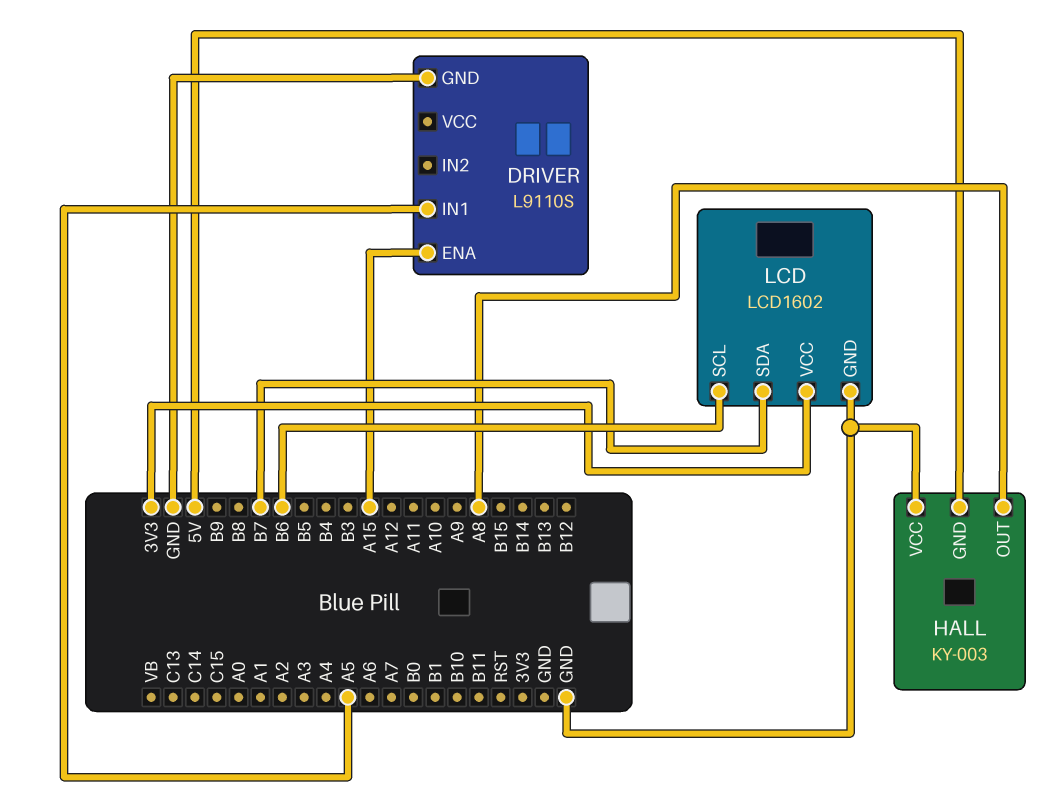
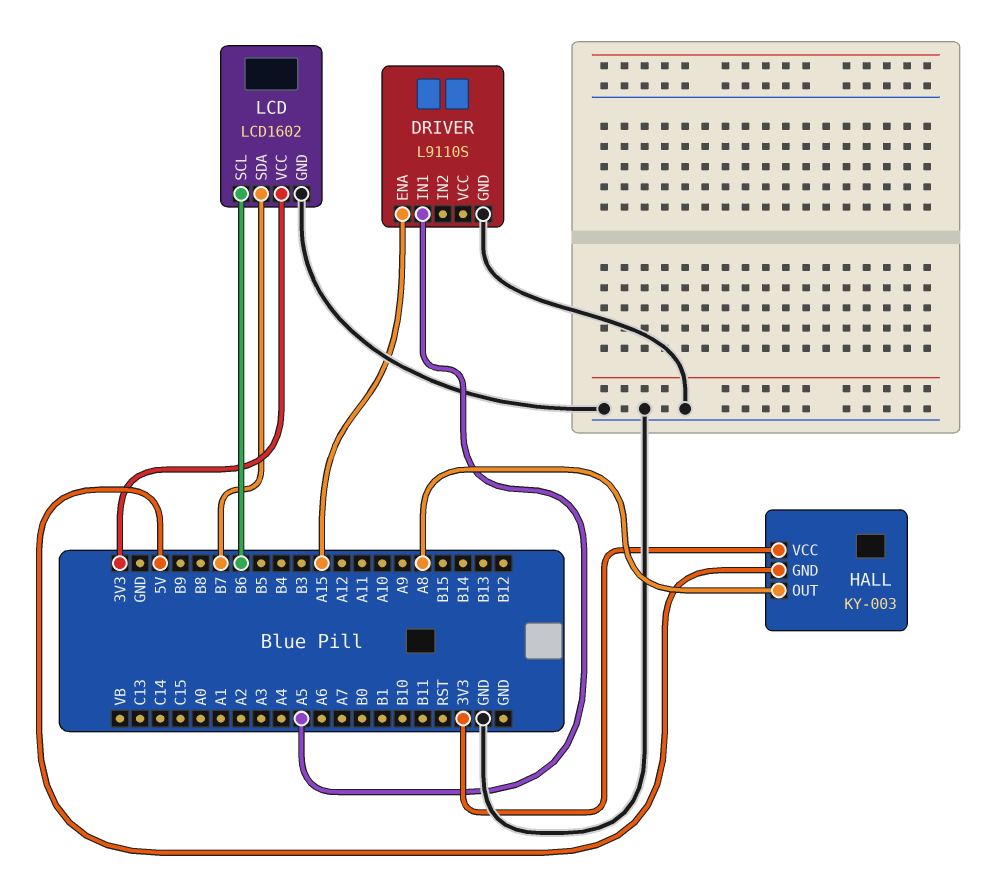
HALL pin VCC: GND -> 3V3

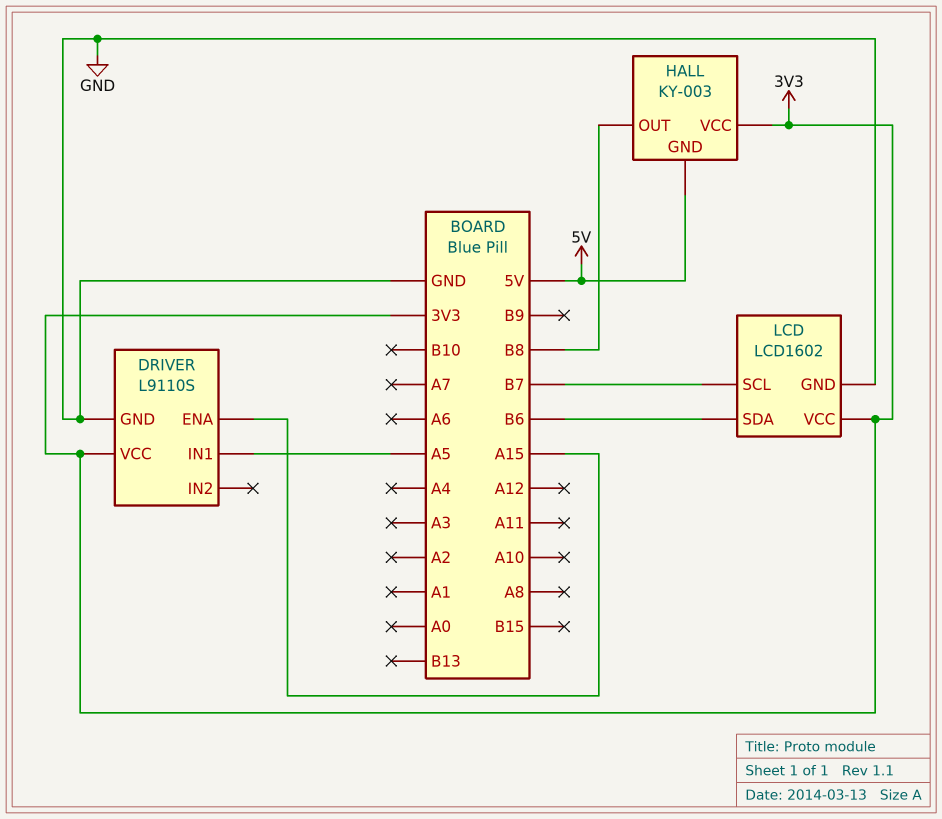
DRIVER pin VCC: none -> 3V3
HALL pin OUT: A8 -> B8
LCD pin SCL: B6 -> B7
LCD pin SDA: B7 -> B6

